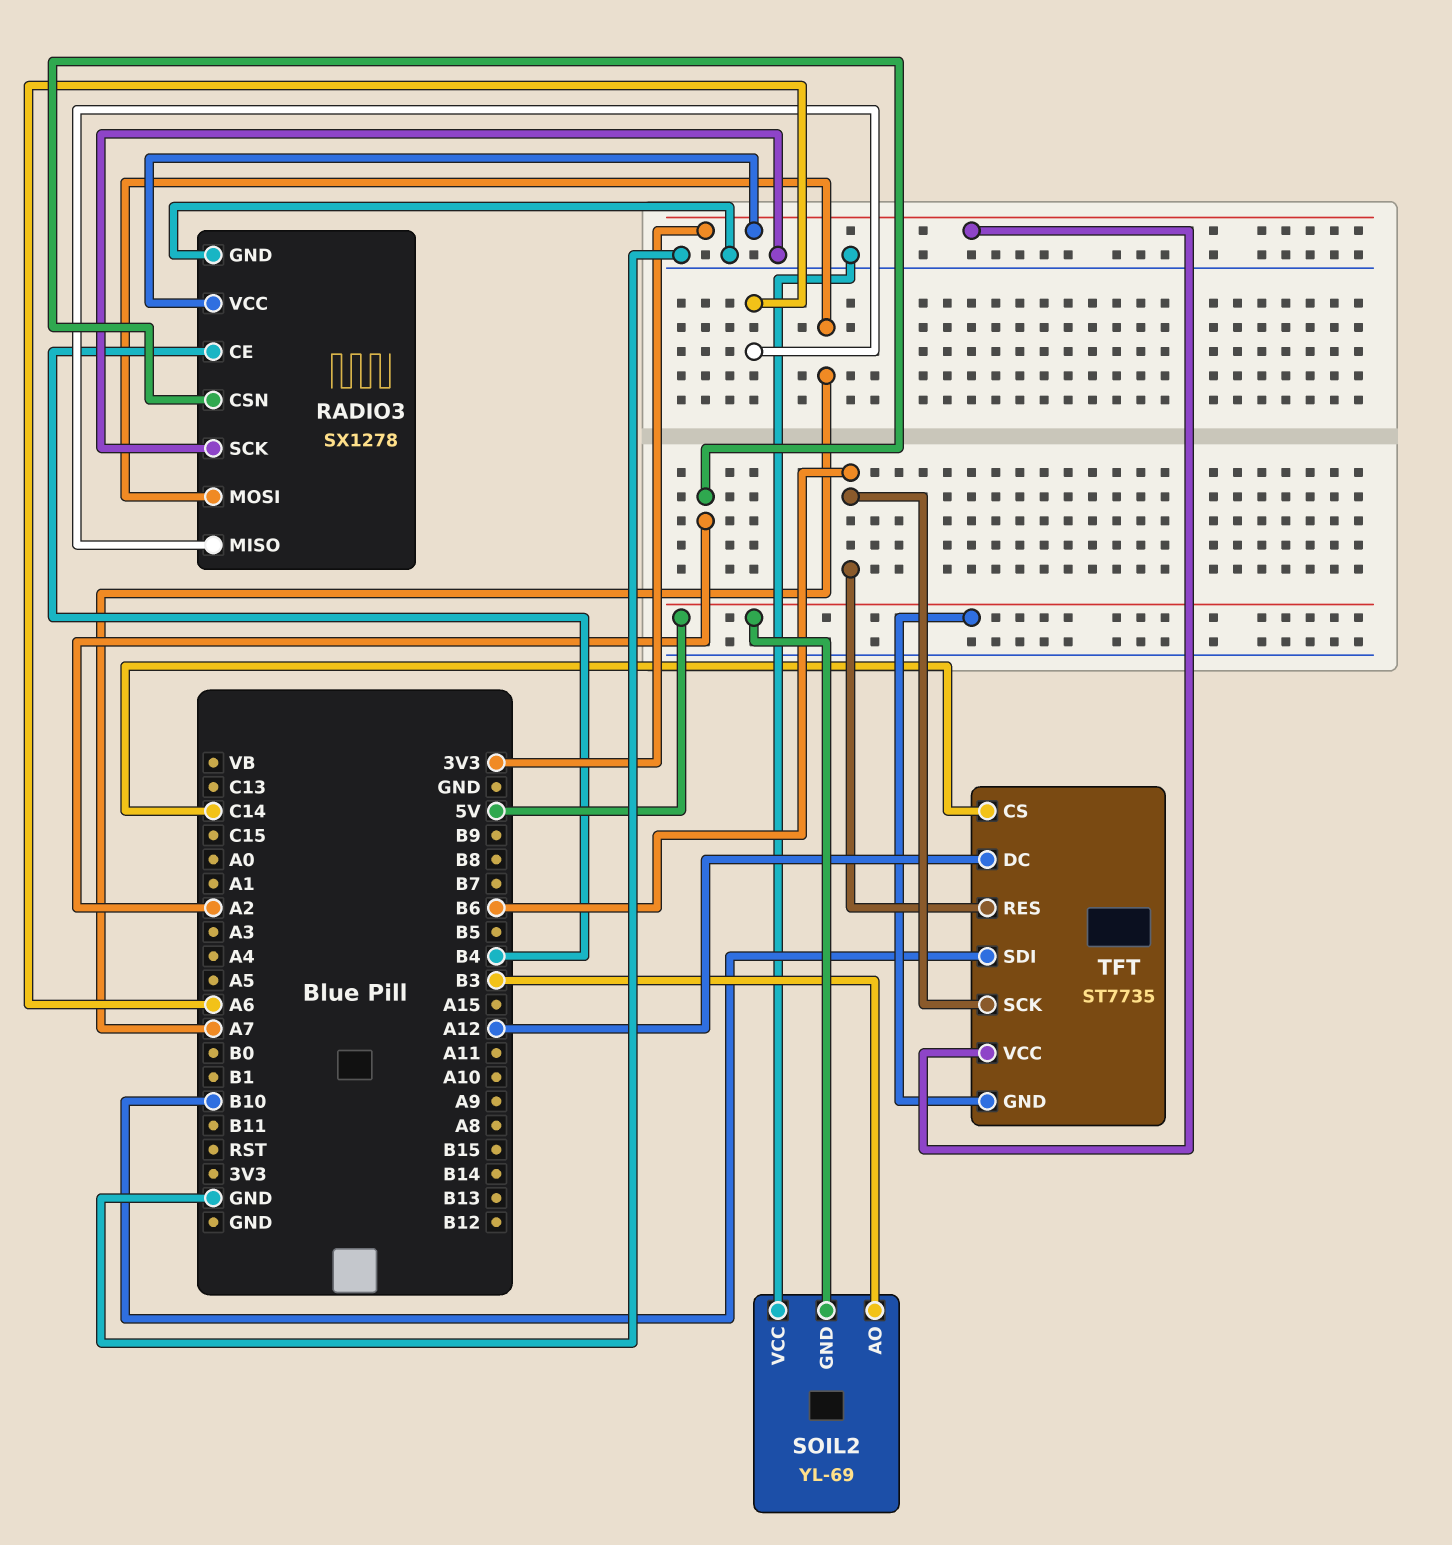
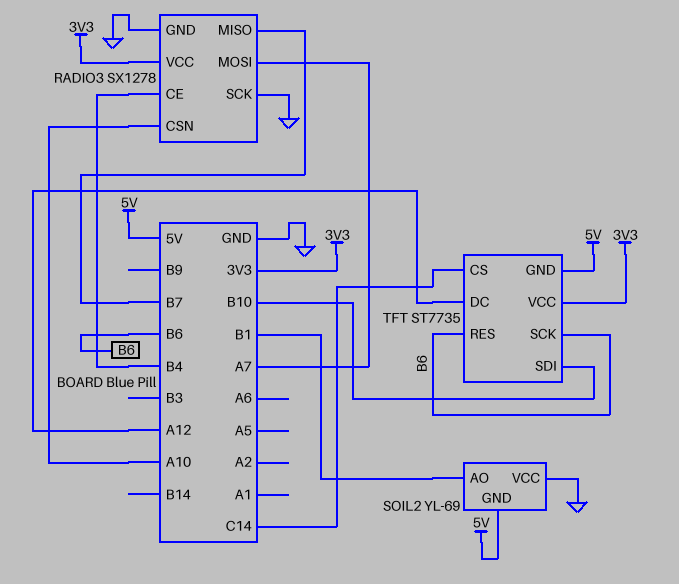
RADIO3 pin CSN: A2 -> A10
RADIO3 pin MISO: A6 -> B7
SOIL2 pin AO: B3 -> B1

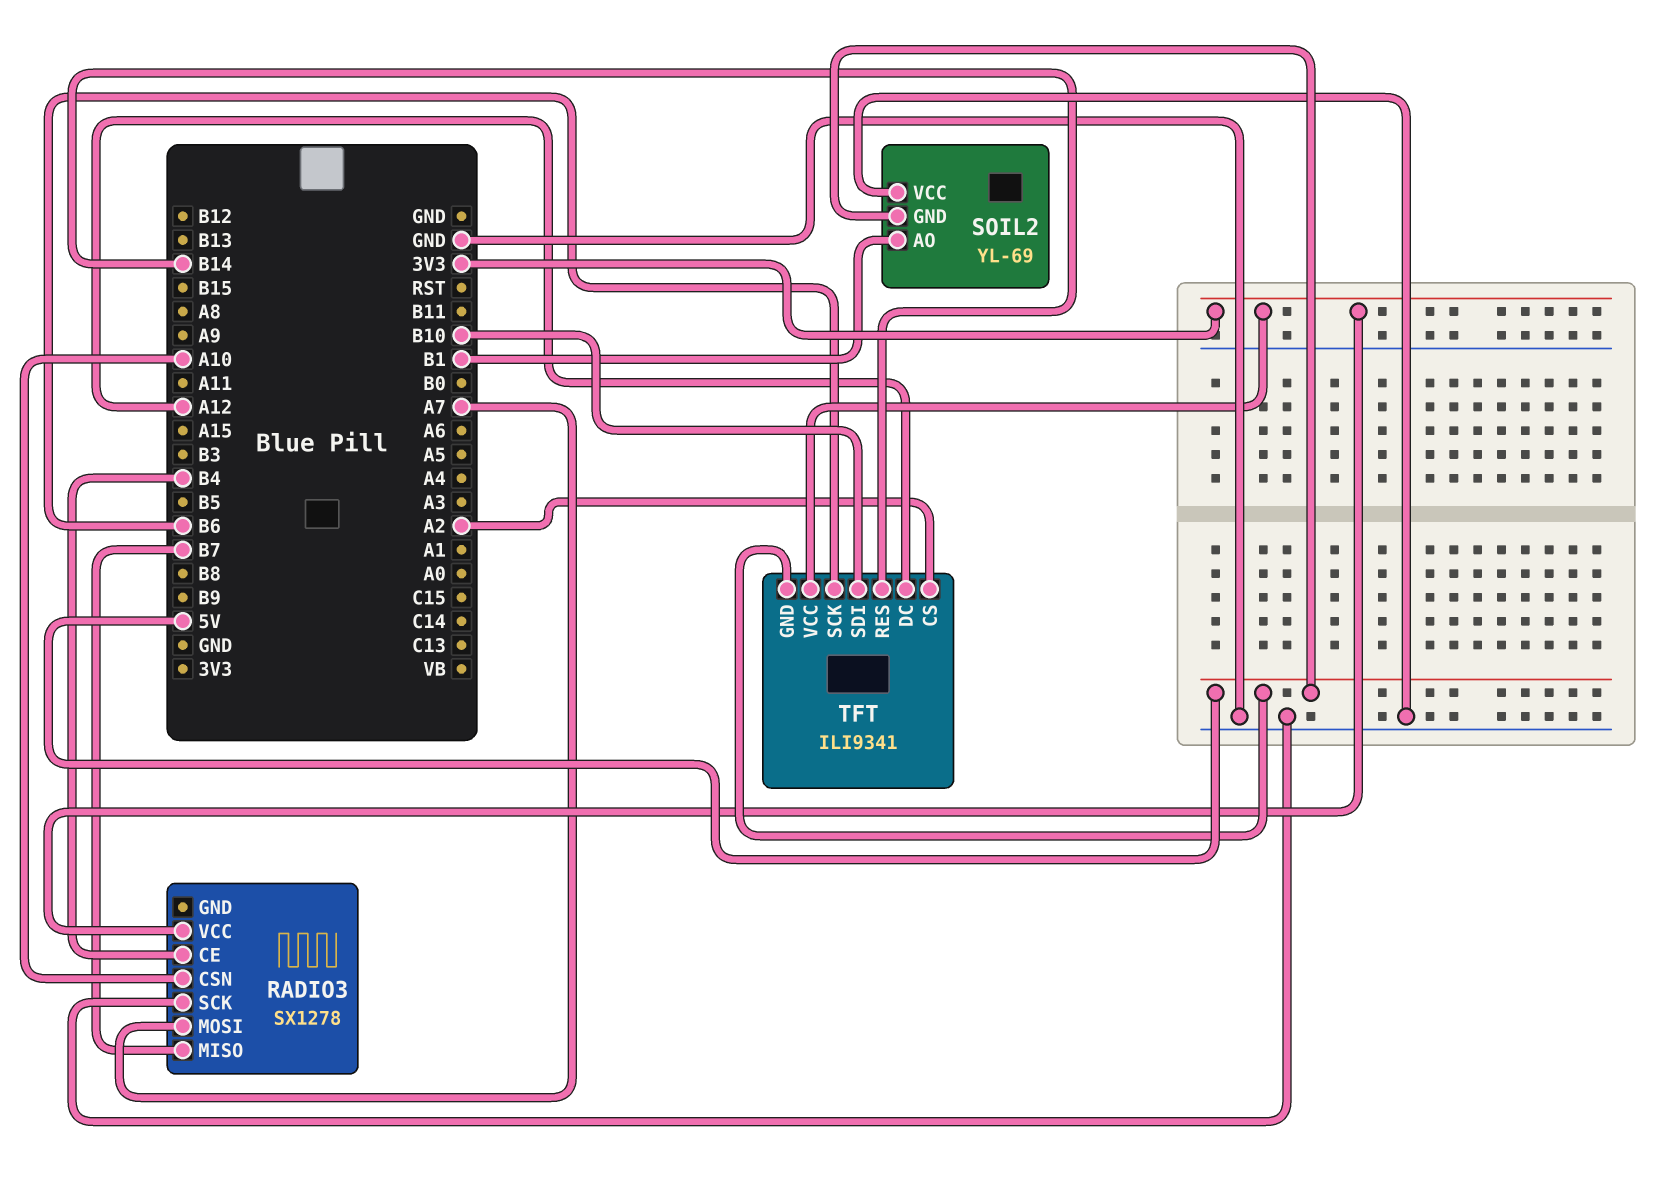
RADIO3 pin GND: GND -> none
TFT: ST7735 -> ILI9341
TFT pin CS: C14 -> A2
TFT pin RES: B6 -> B14

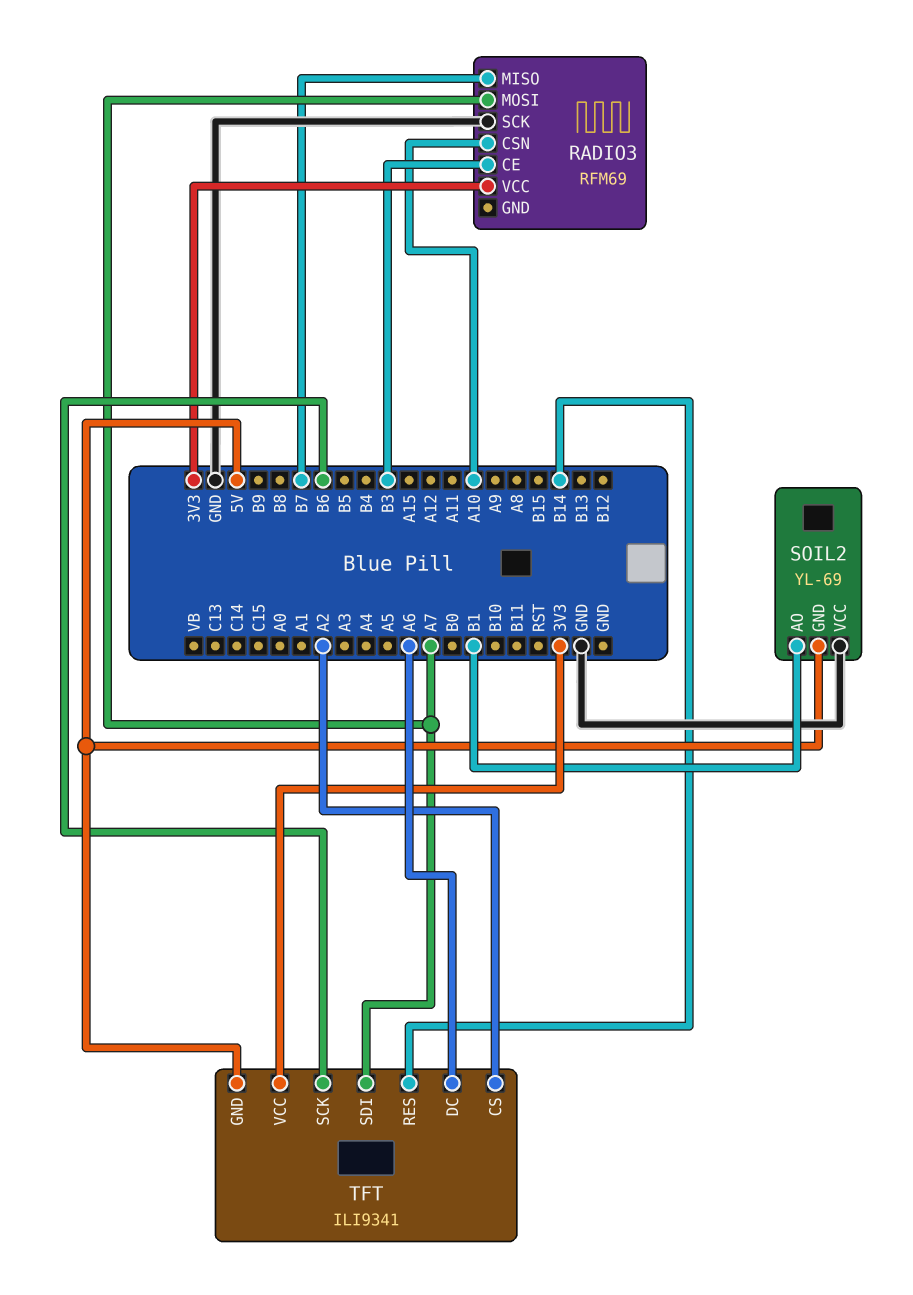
RADIO3: SX1278 -> RFM69
RADIO3 pin CE: B4 -> B3
TFT pin DC: A12 -> A6
TFT pin SDI: B10 -> A7

